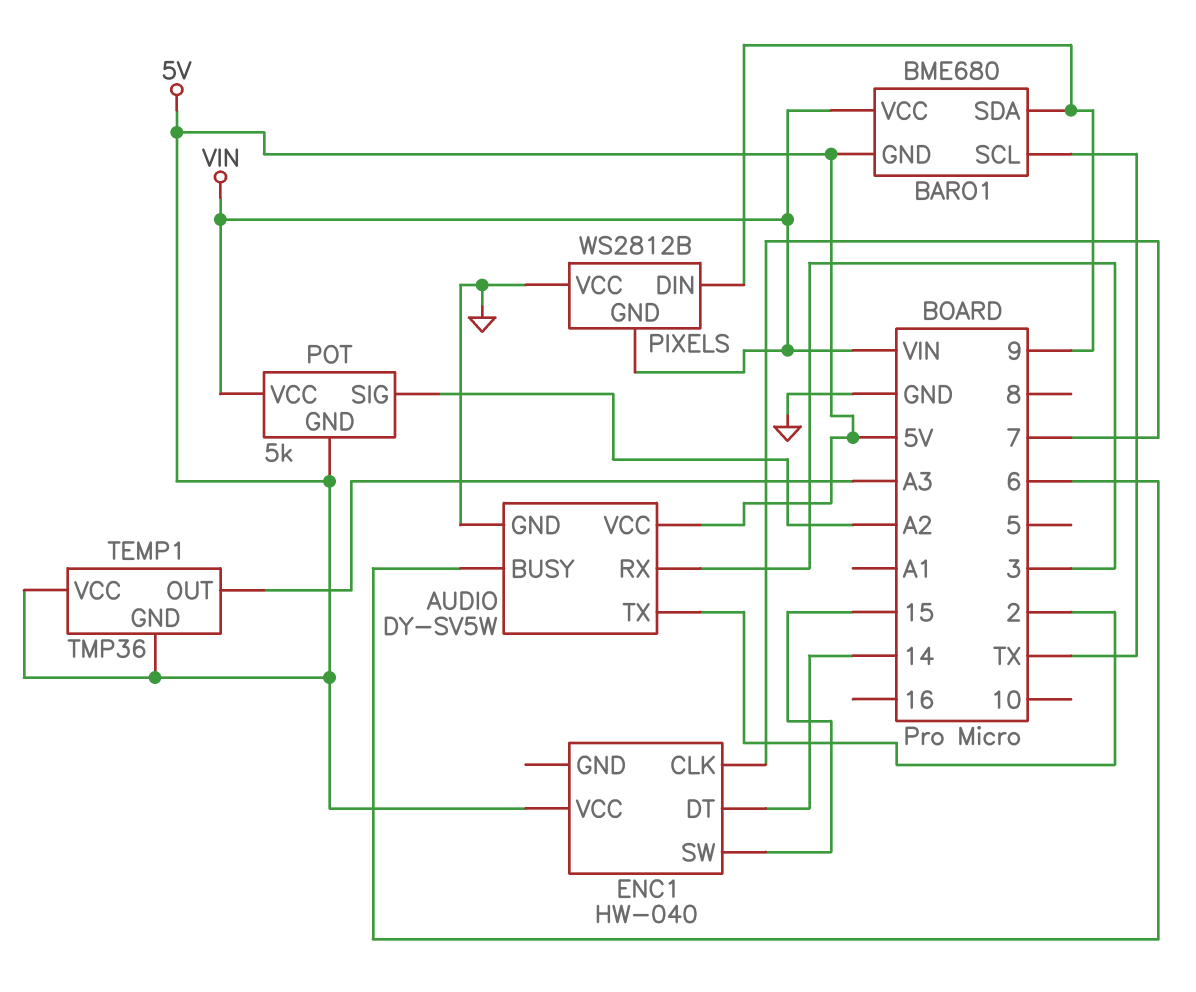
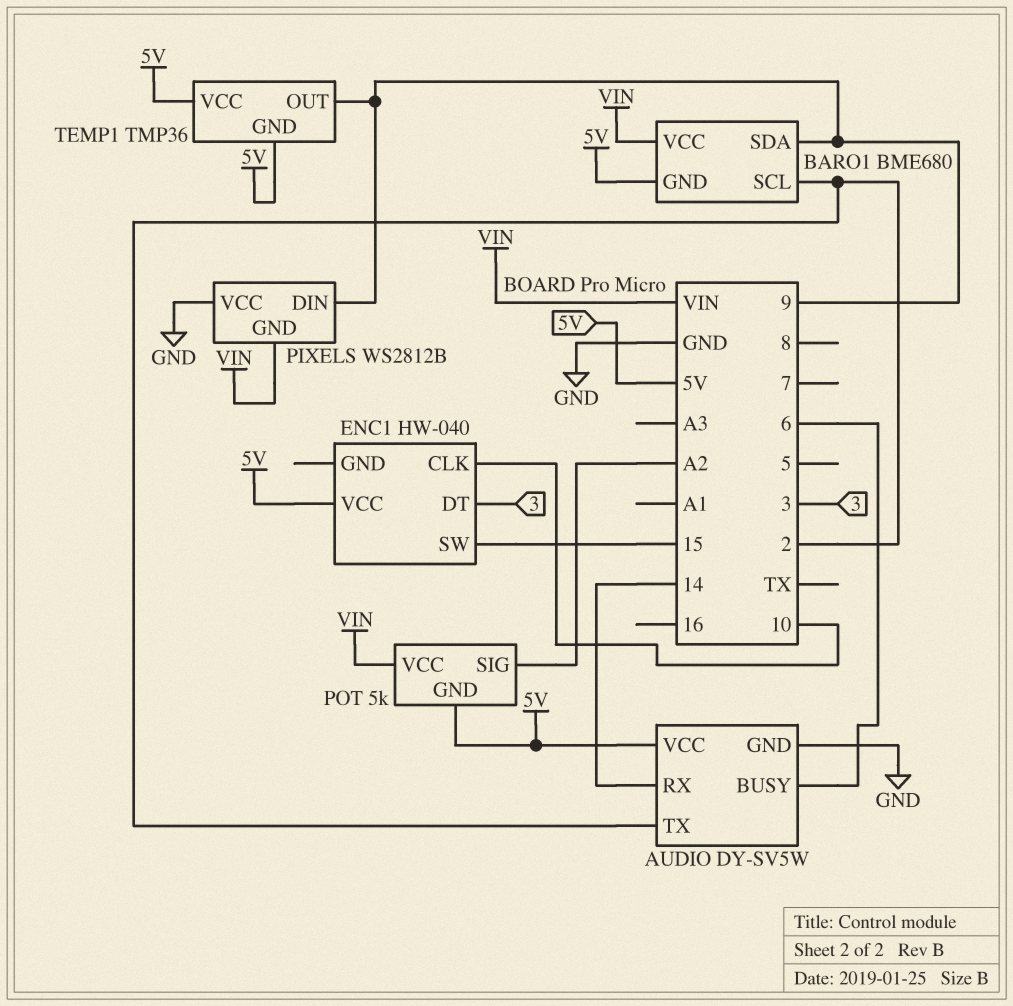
AUDIO pin RX: 3 -> 14
BARO1 pin SCL: TX -> 2
ENC1 pin CLK: 7 -> 10
ENC1 pin DT: 14 -> 3
TEMP1 pin OUT: A3 -> 9

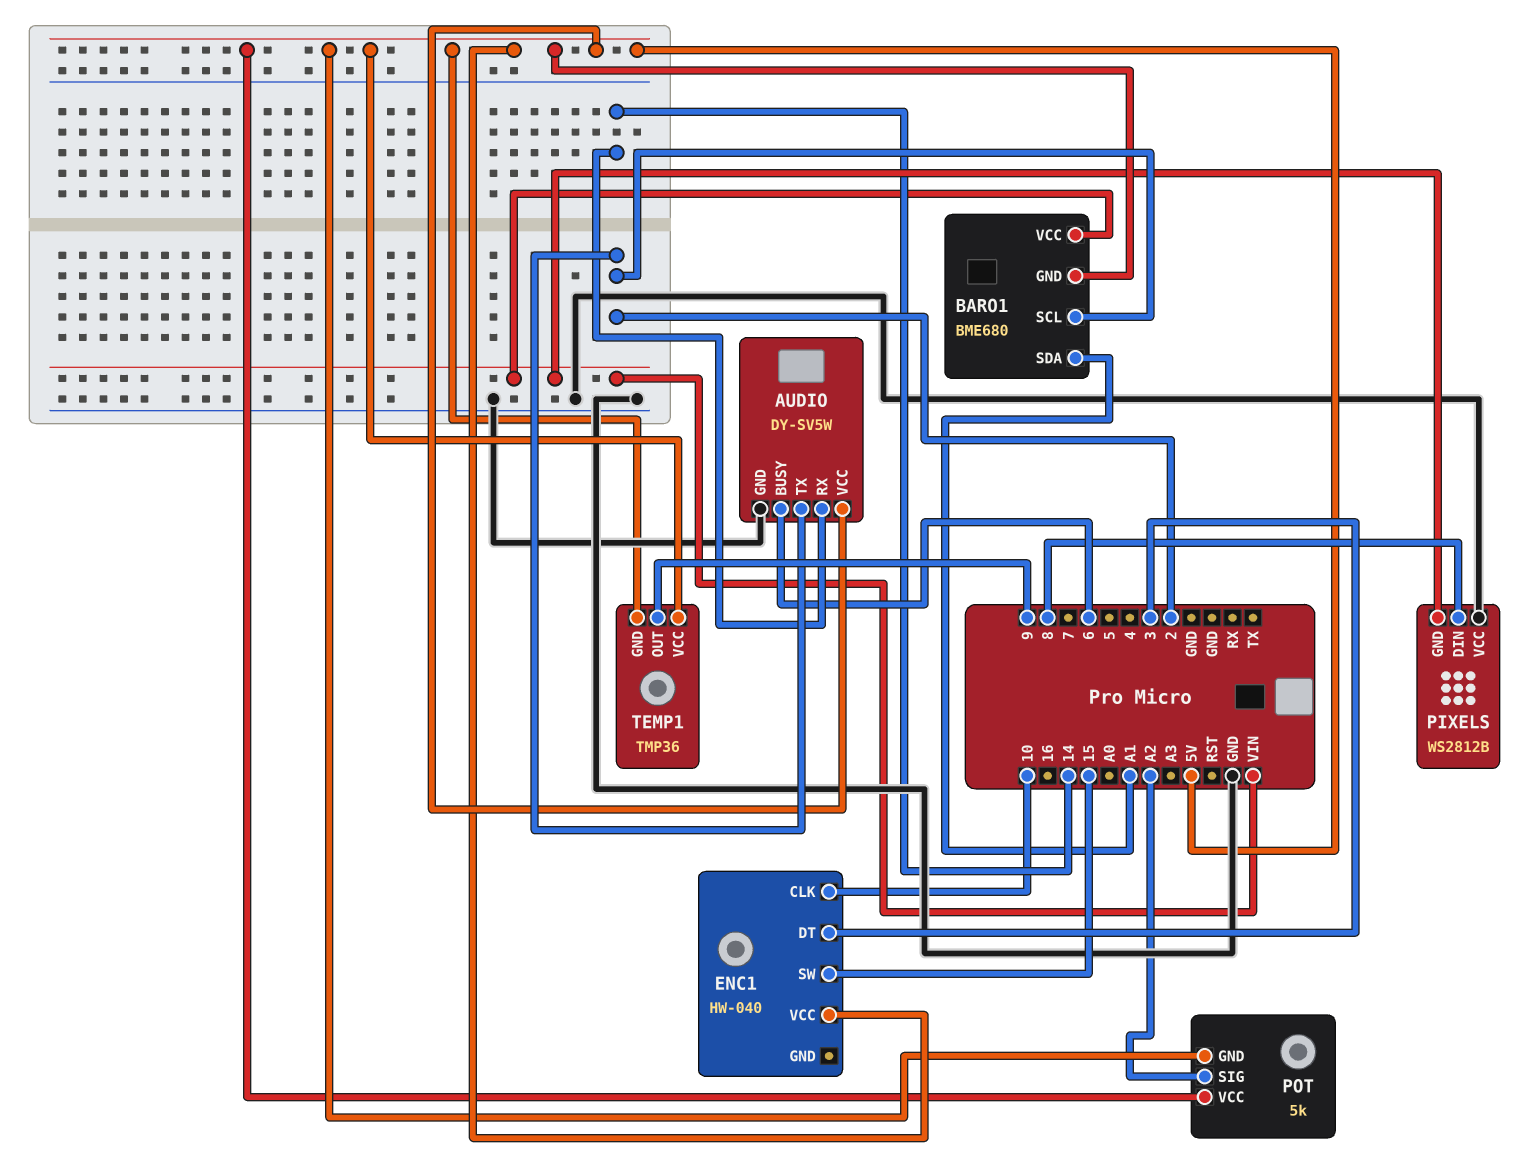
BARO1 pin SDA: 9 -> A1
PIXELS pin DIN: 9 -> 8
POT pin VCC: VIN -> 5V

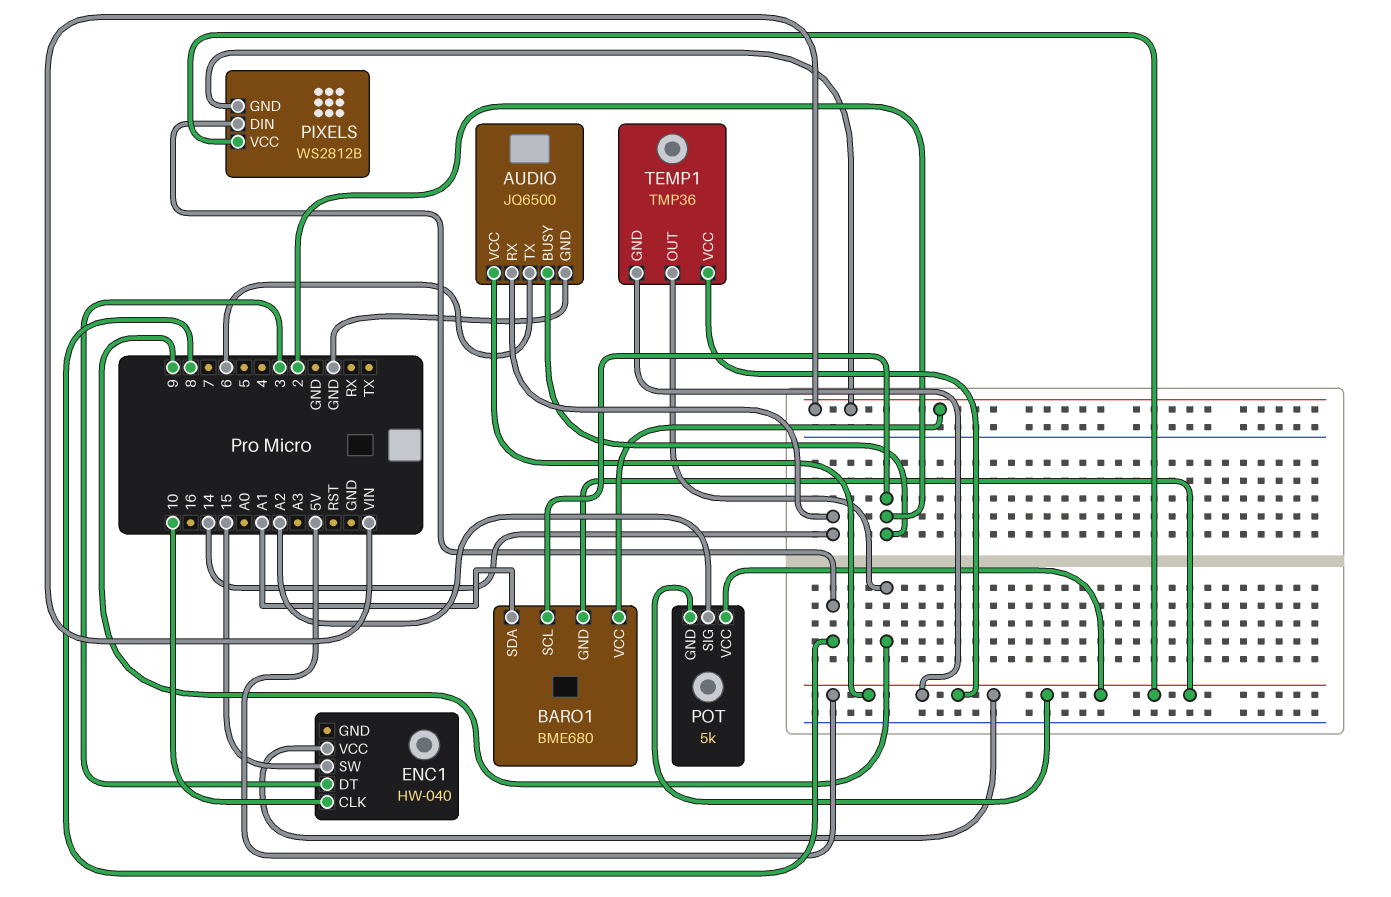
AUDIO: DY-SV5W -> JQ6500
AUDIO pin BUSY: 6 -> 2
AUDIO pin TX: 2 -> 6
PIXELS pin VCC: GND -> 5V

